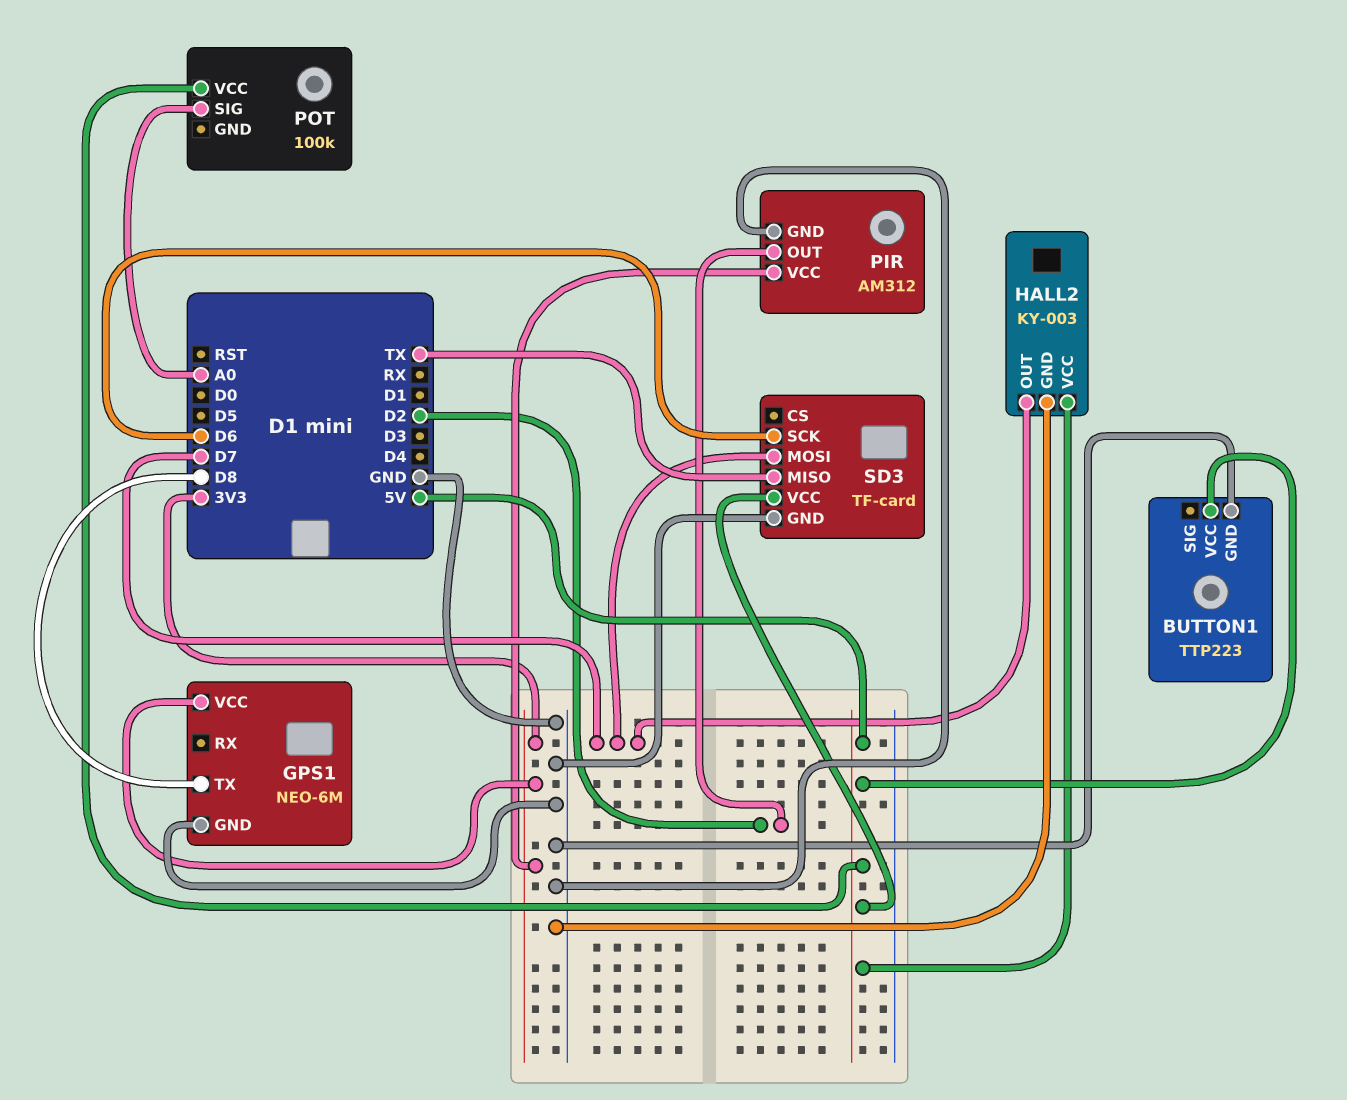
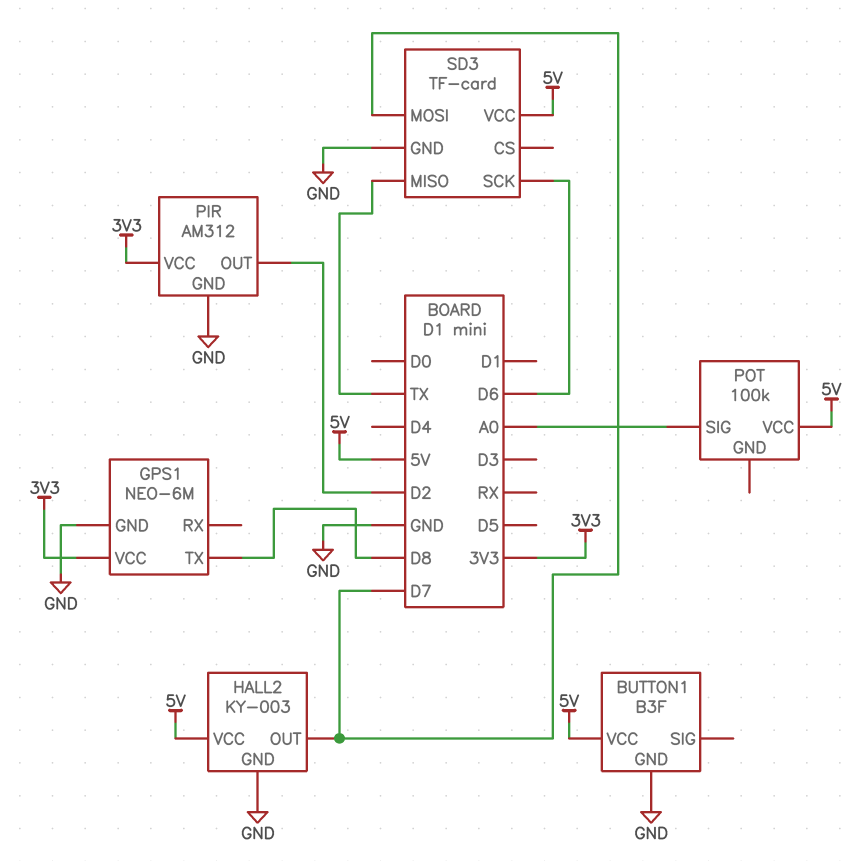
BUTTON1: TTP223 -> B3F

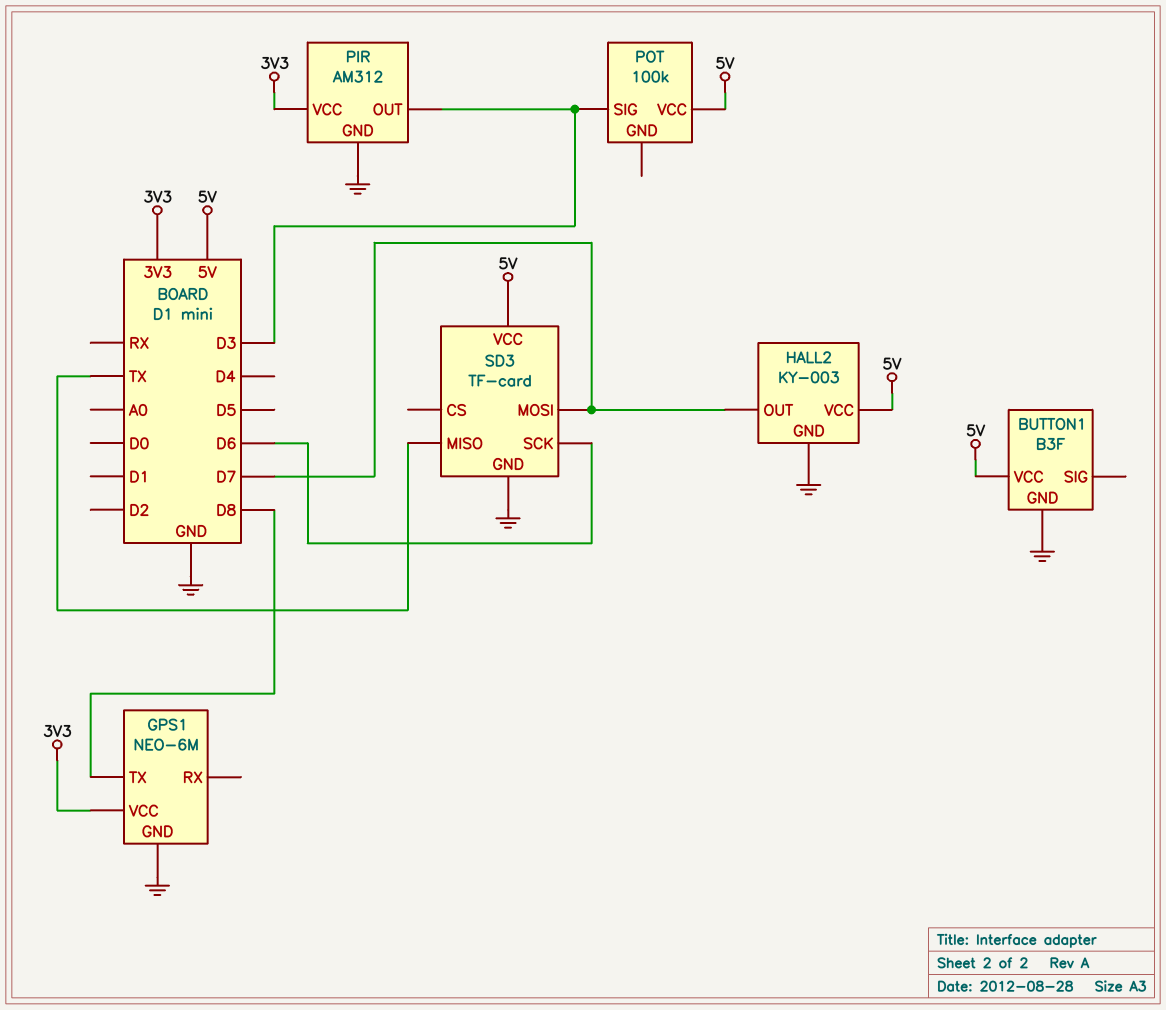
PIR pin OUT: D2 -> D3
POT pin SIG: A0 -> D3

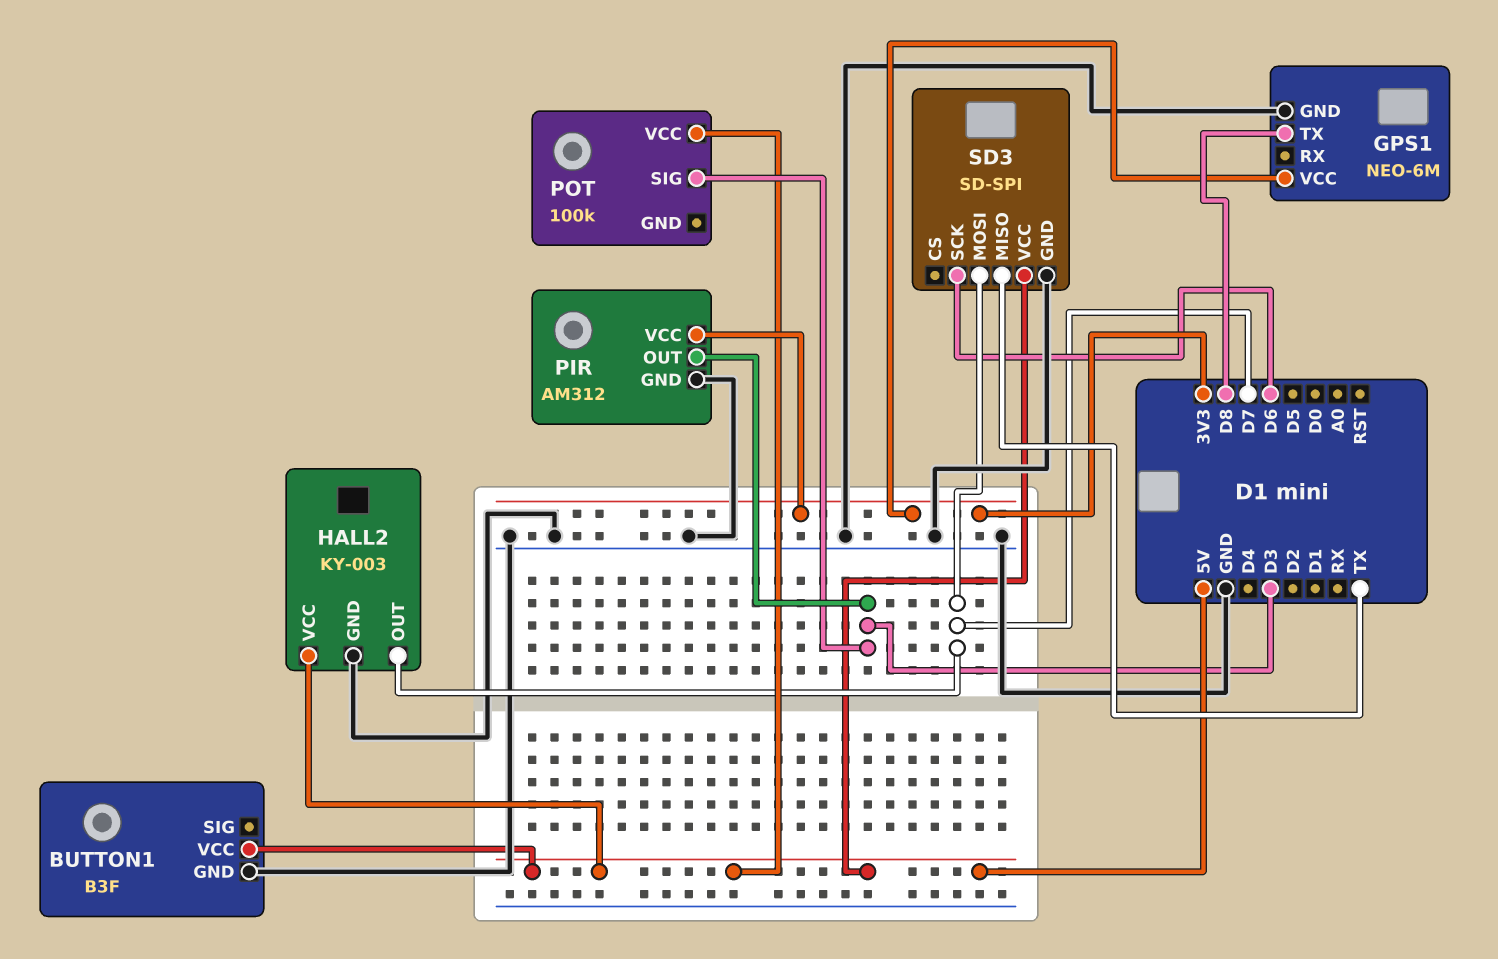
SD3: TF-card -> SD-SPI

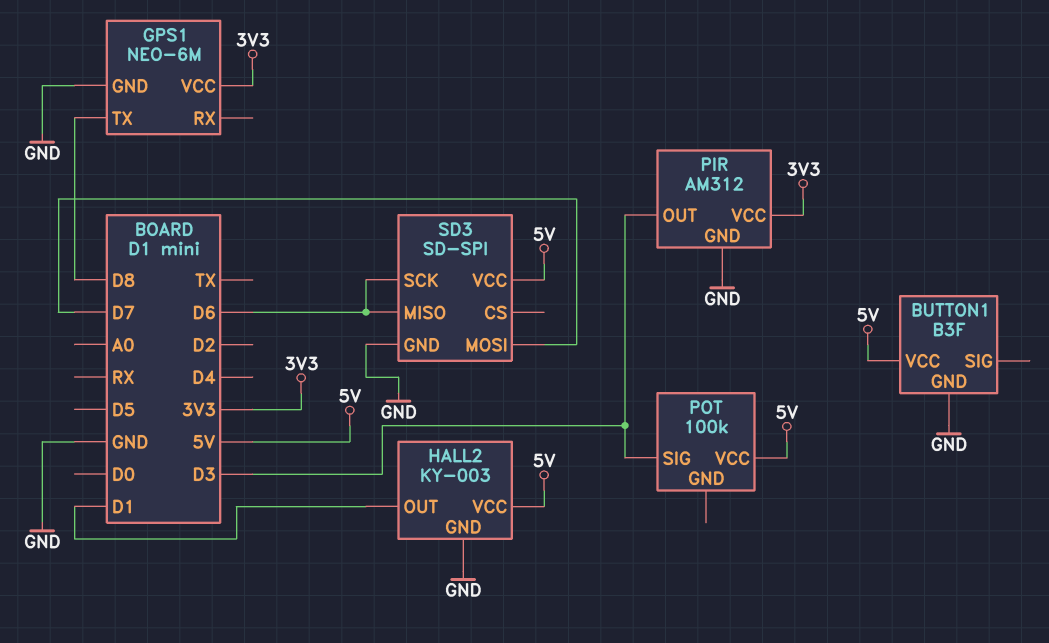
HALL2 pin OUT: D7 -> D1
SD3 pin MISO: TX -> D6

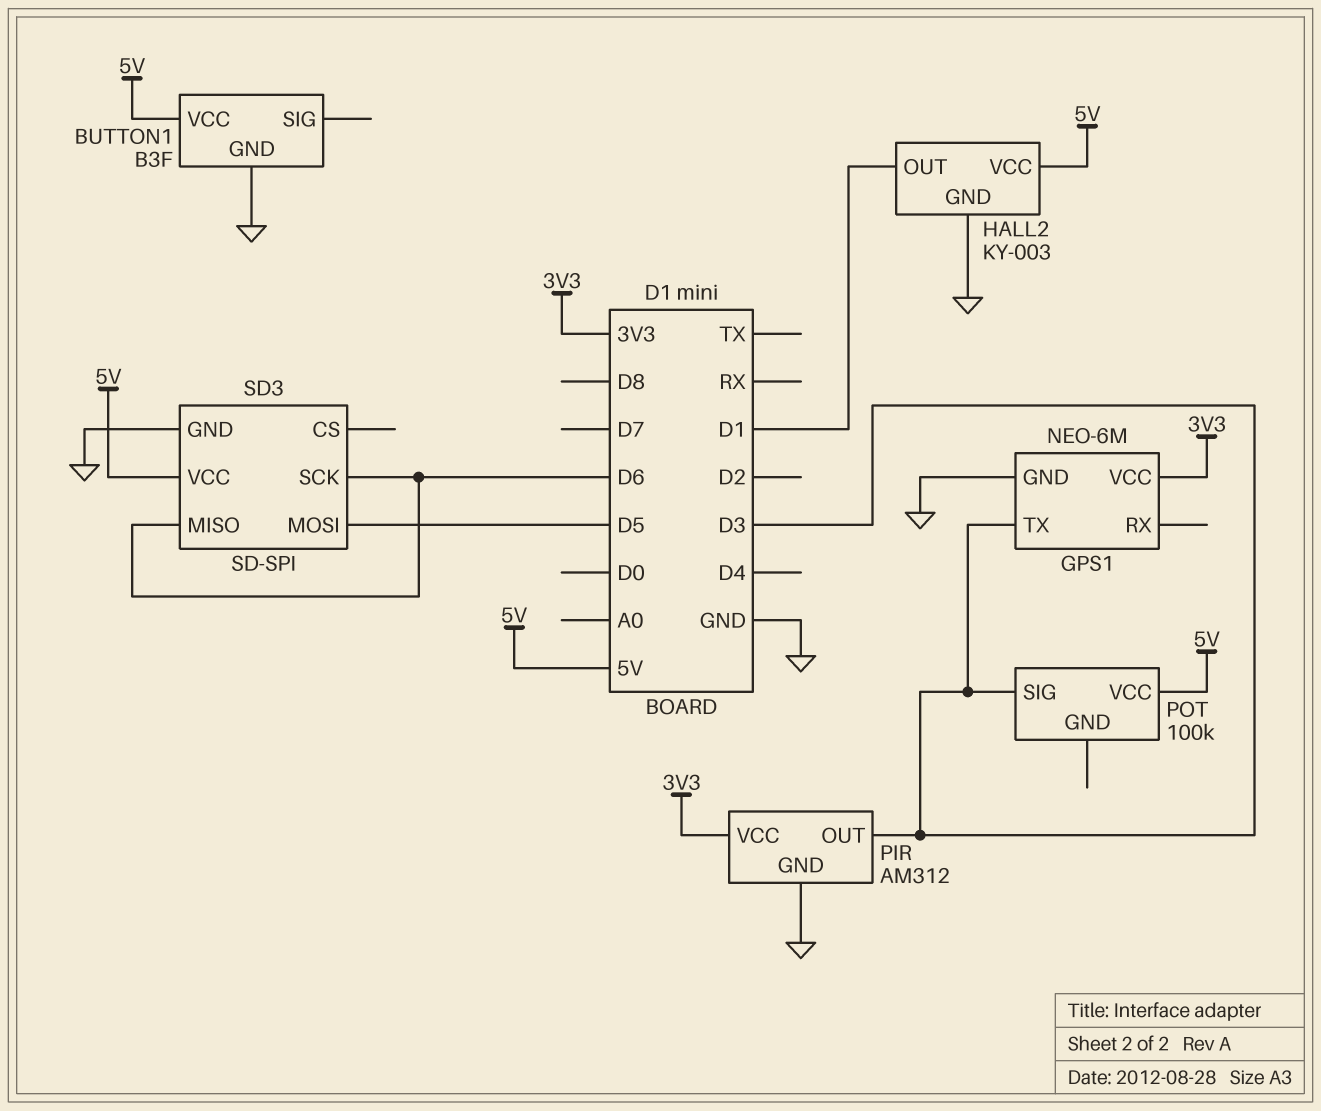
GPS1 pin TX: D8 -> D3
SD3 pin MOSI: D7 -> D5

